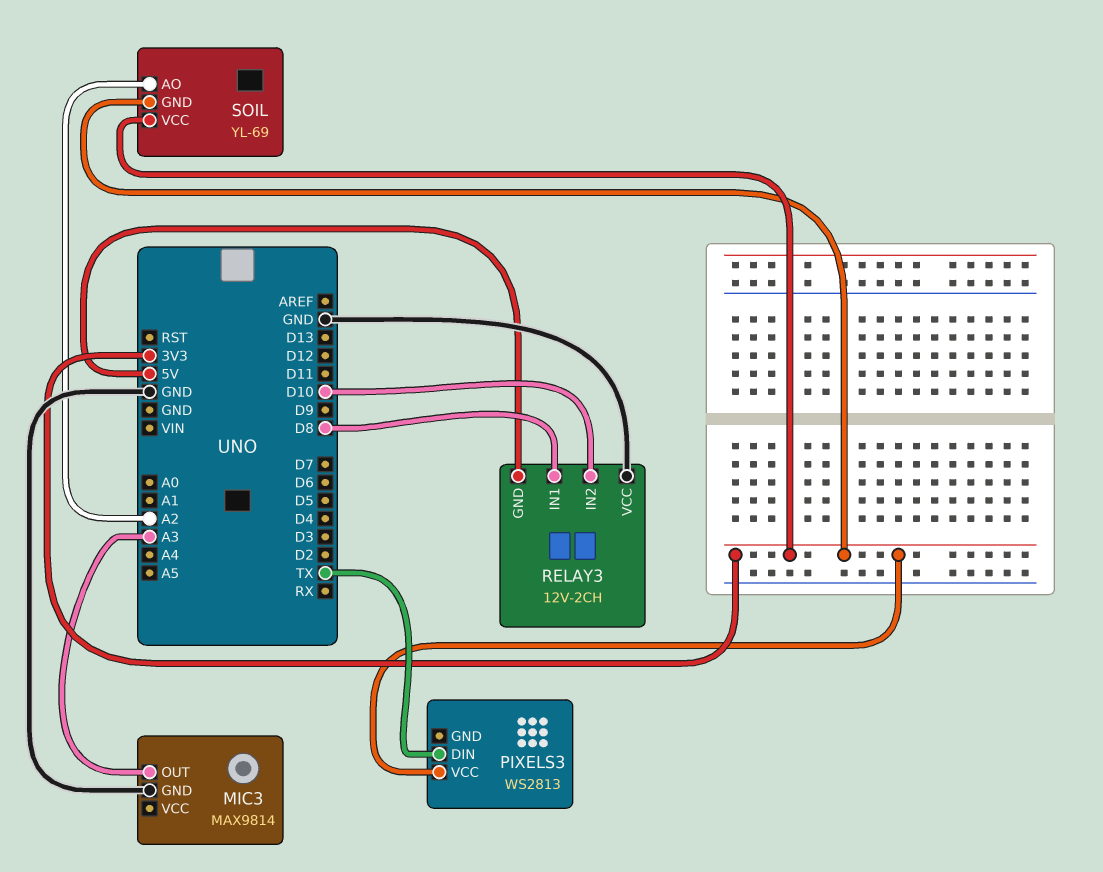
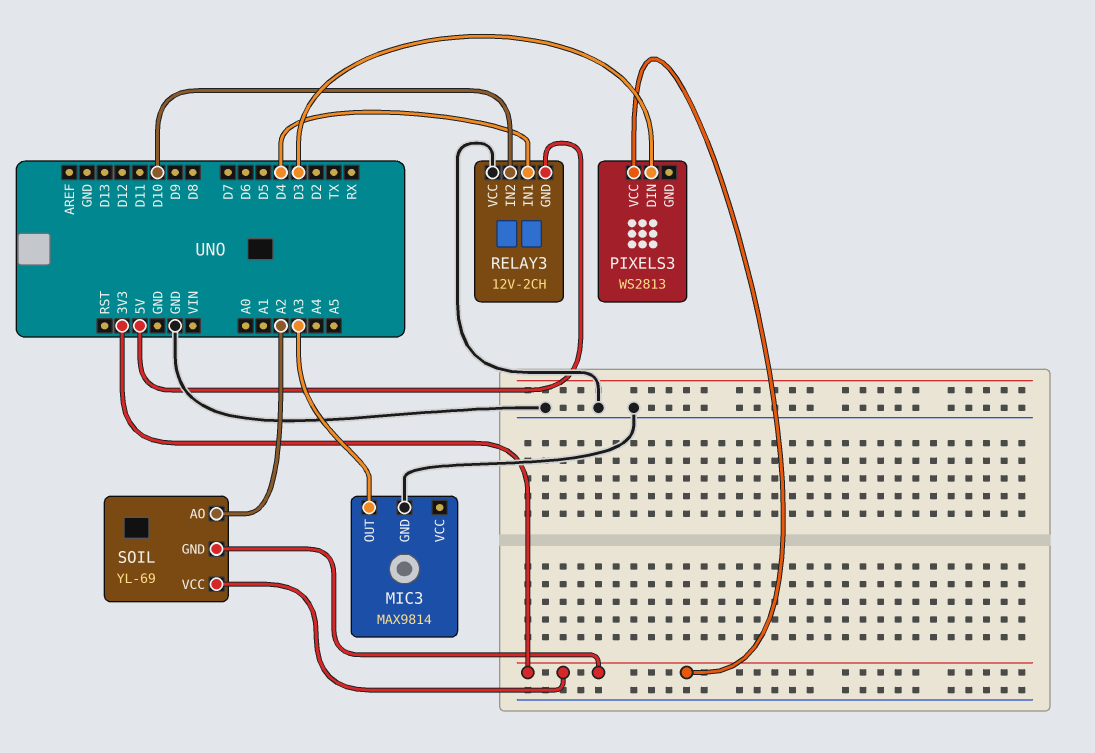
PIXELS3 pin DIN: TX -> D3
RELAY3 pin IN1: D8 -> D4

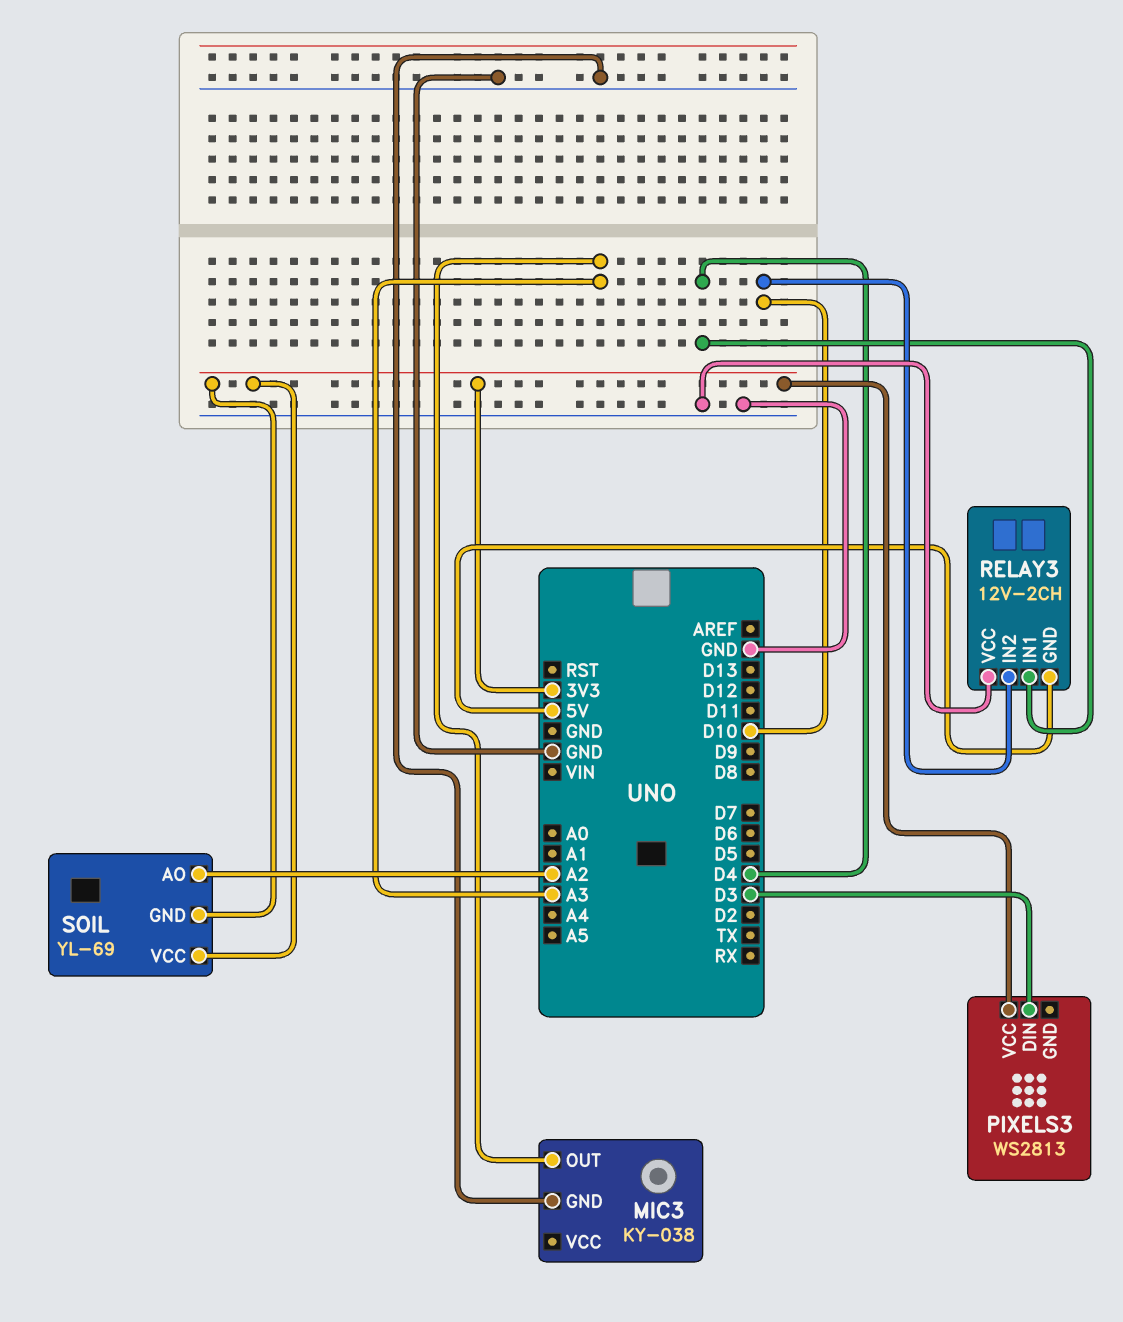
MIC3: MAX9814 -> KY-038

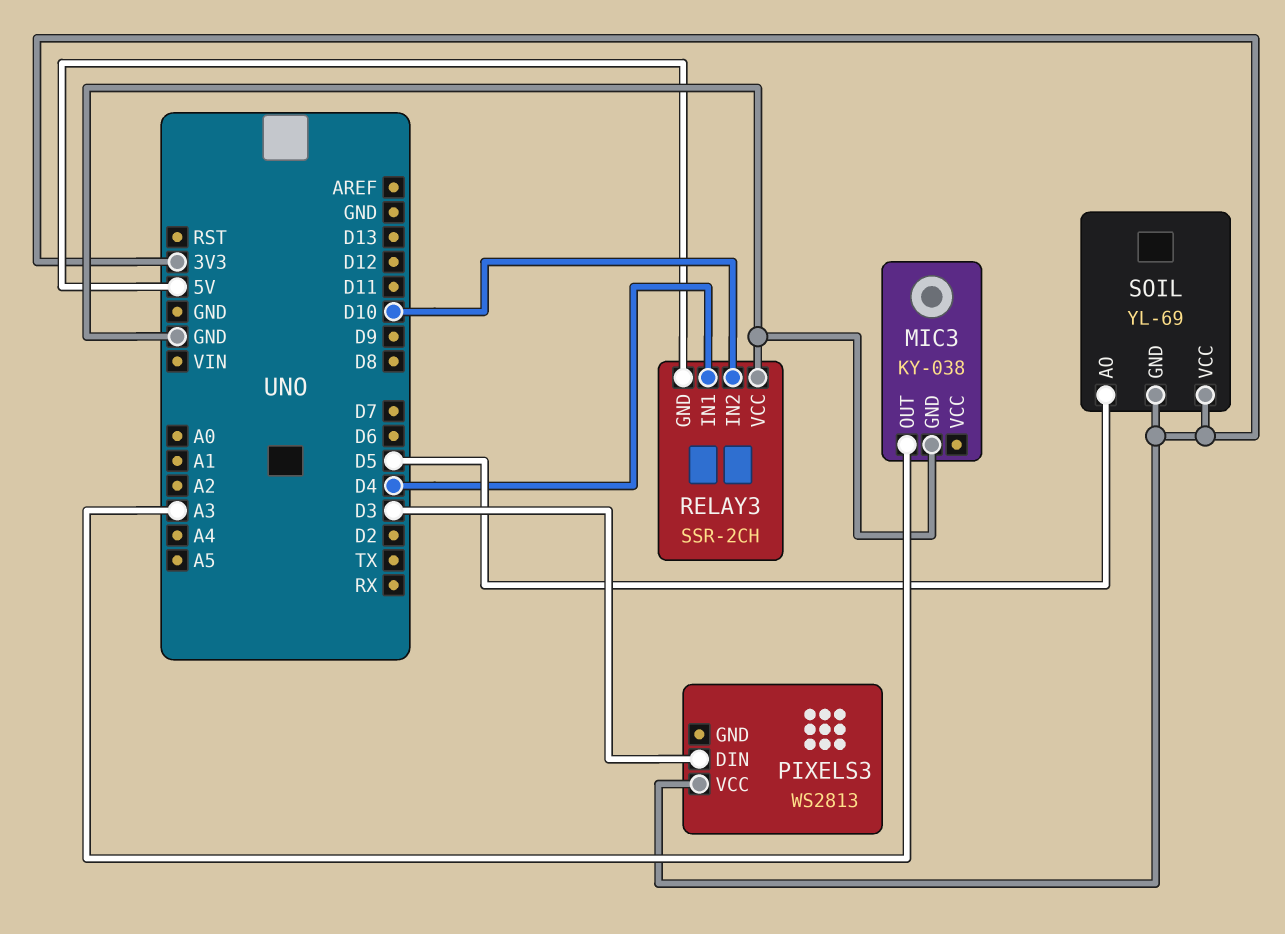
RELAY3: 12V-2CH -> SSR-2CH
SOIL pin AO: A2 -> D5

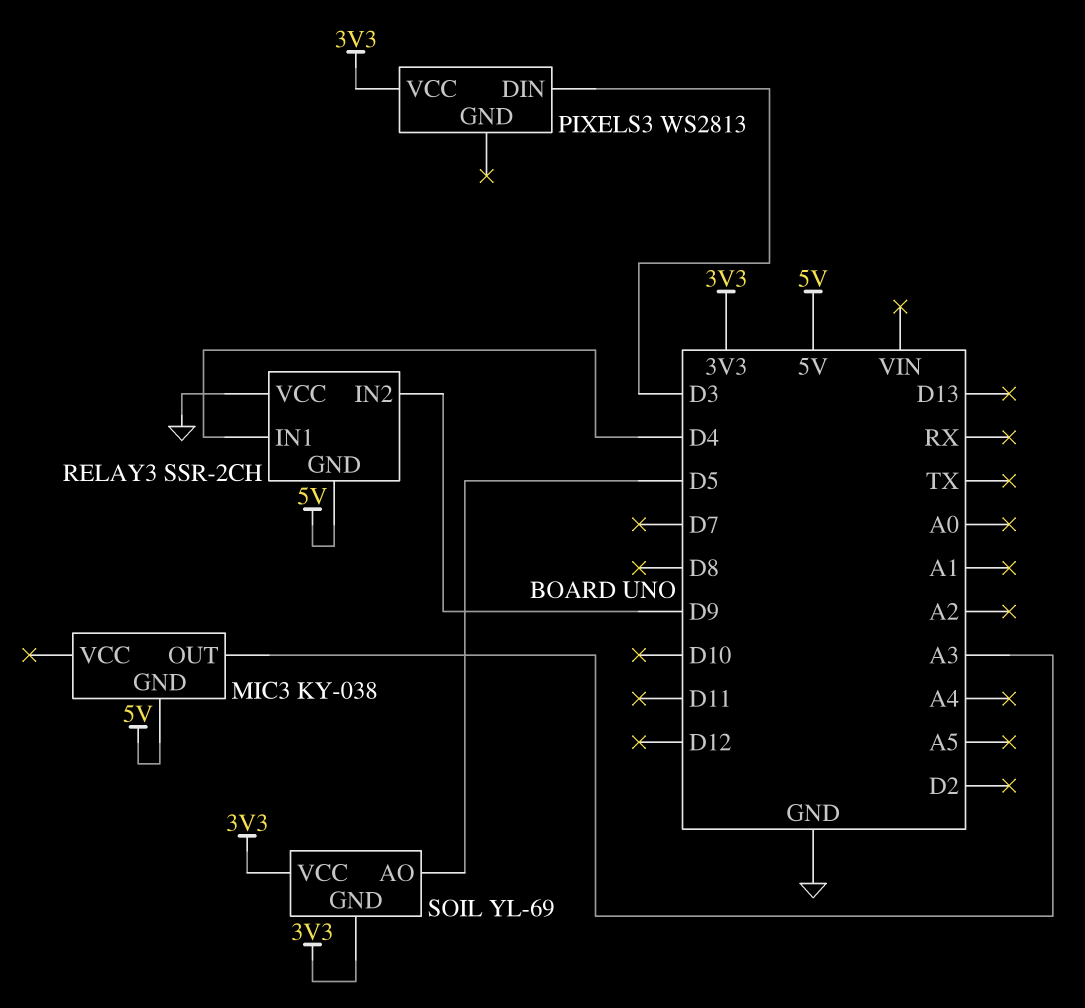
MIC3 pin GND: GND -> 5V
RELAY3 pin IN2: D10 -> D9

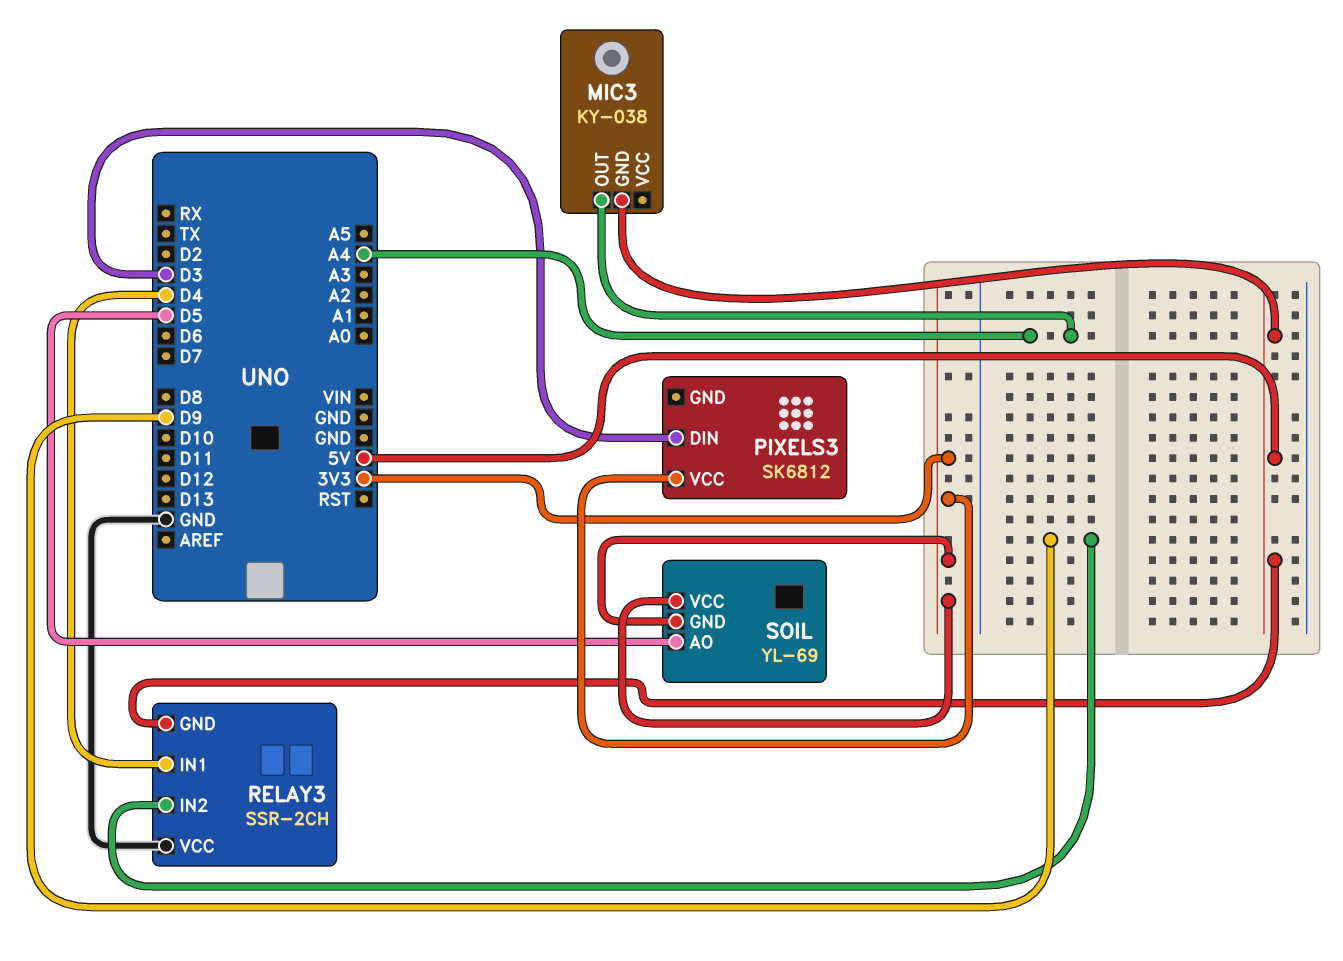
MIC3 pin OUT: A3 -> A4
PIXELS3: WS2813 -> SK6812

